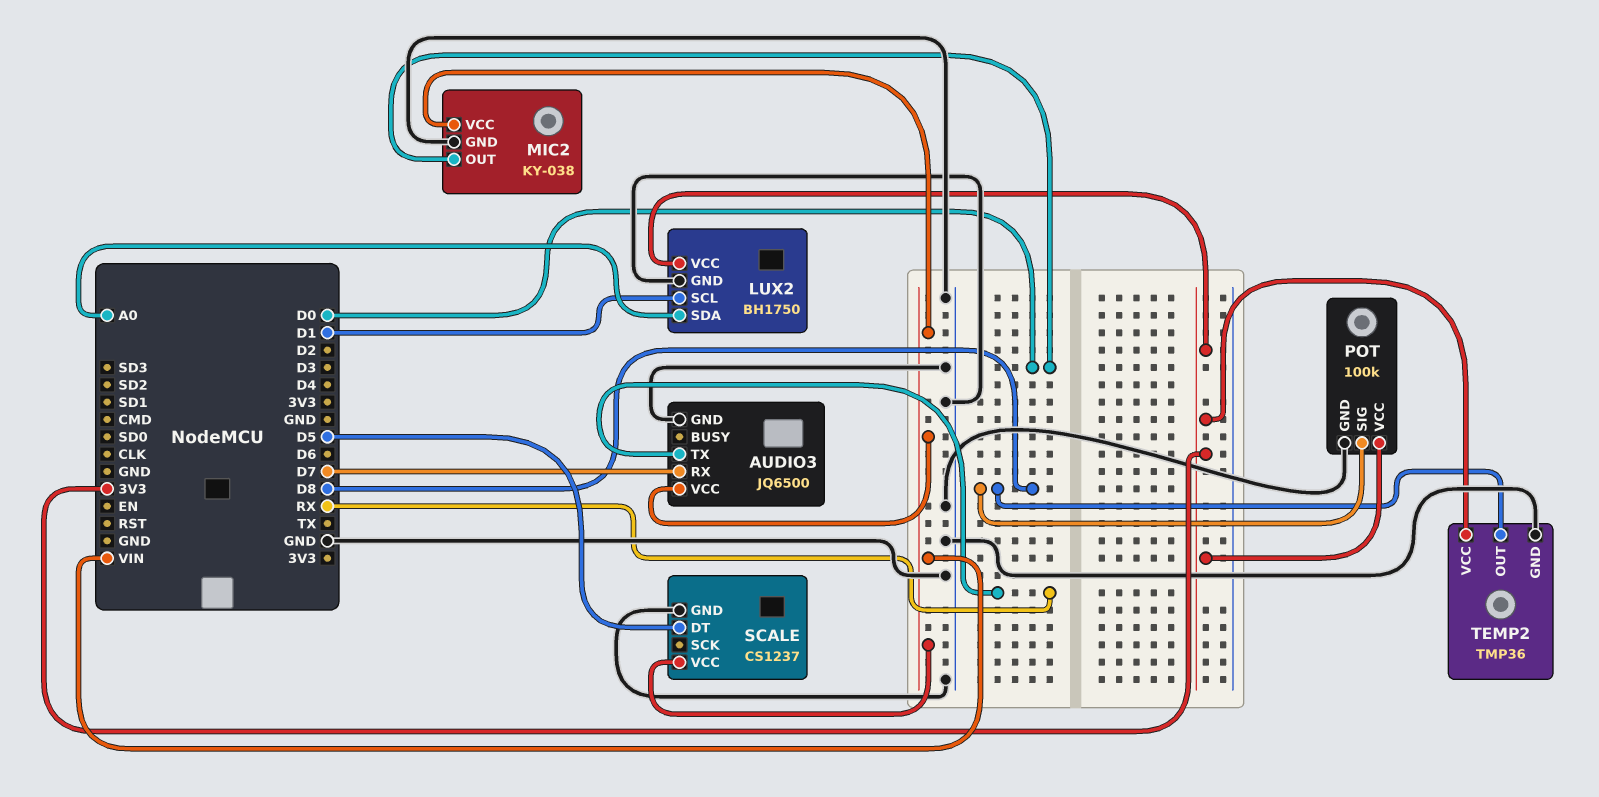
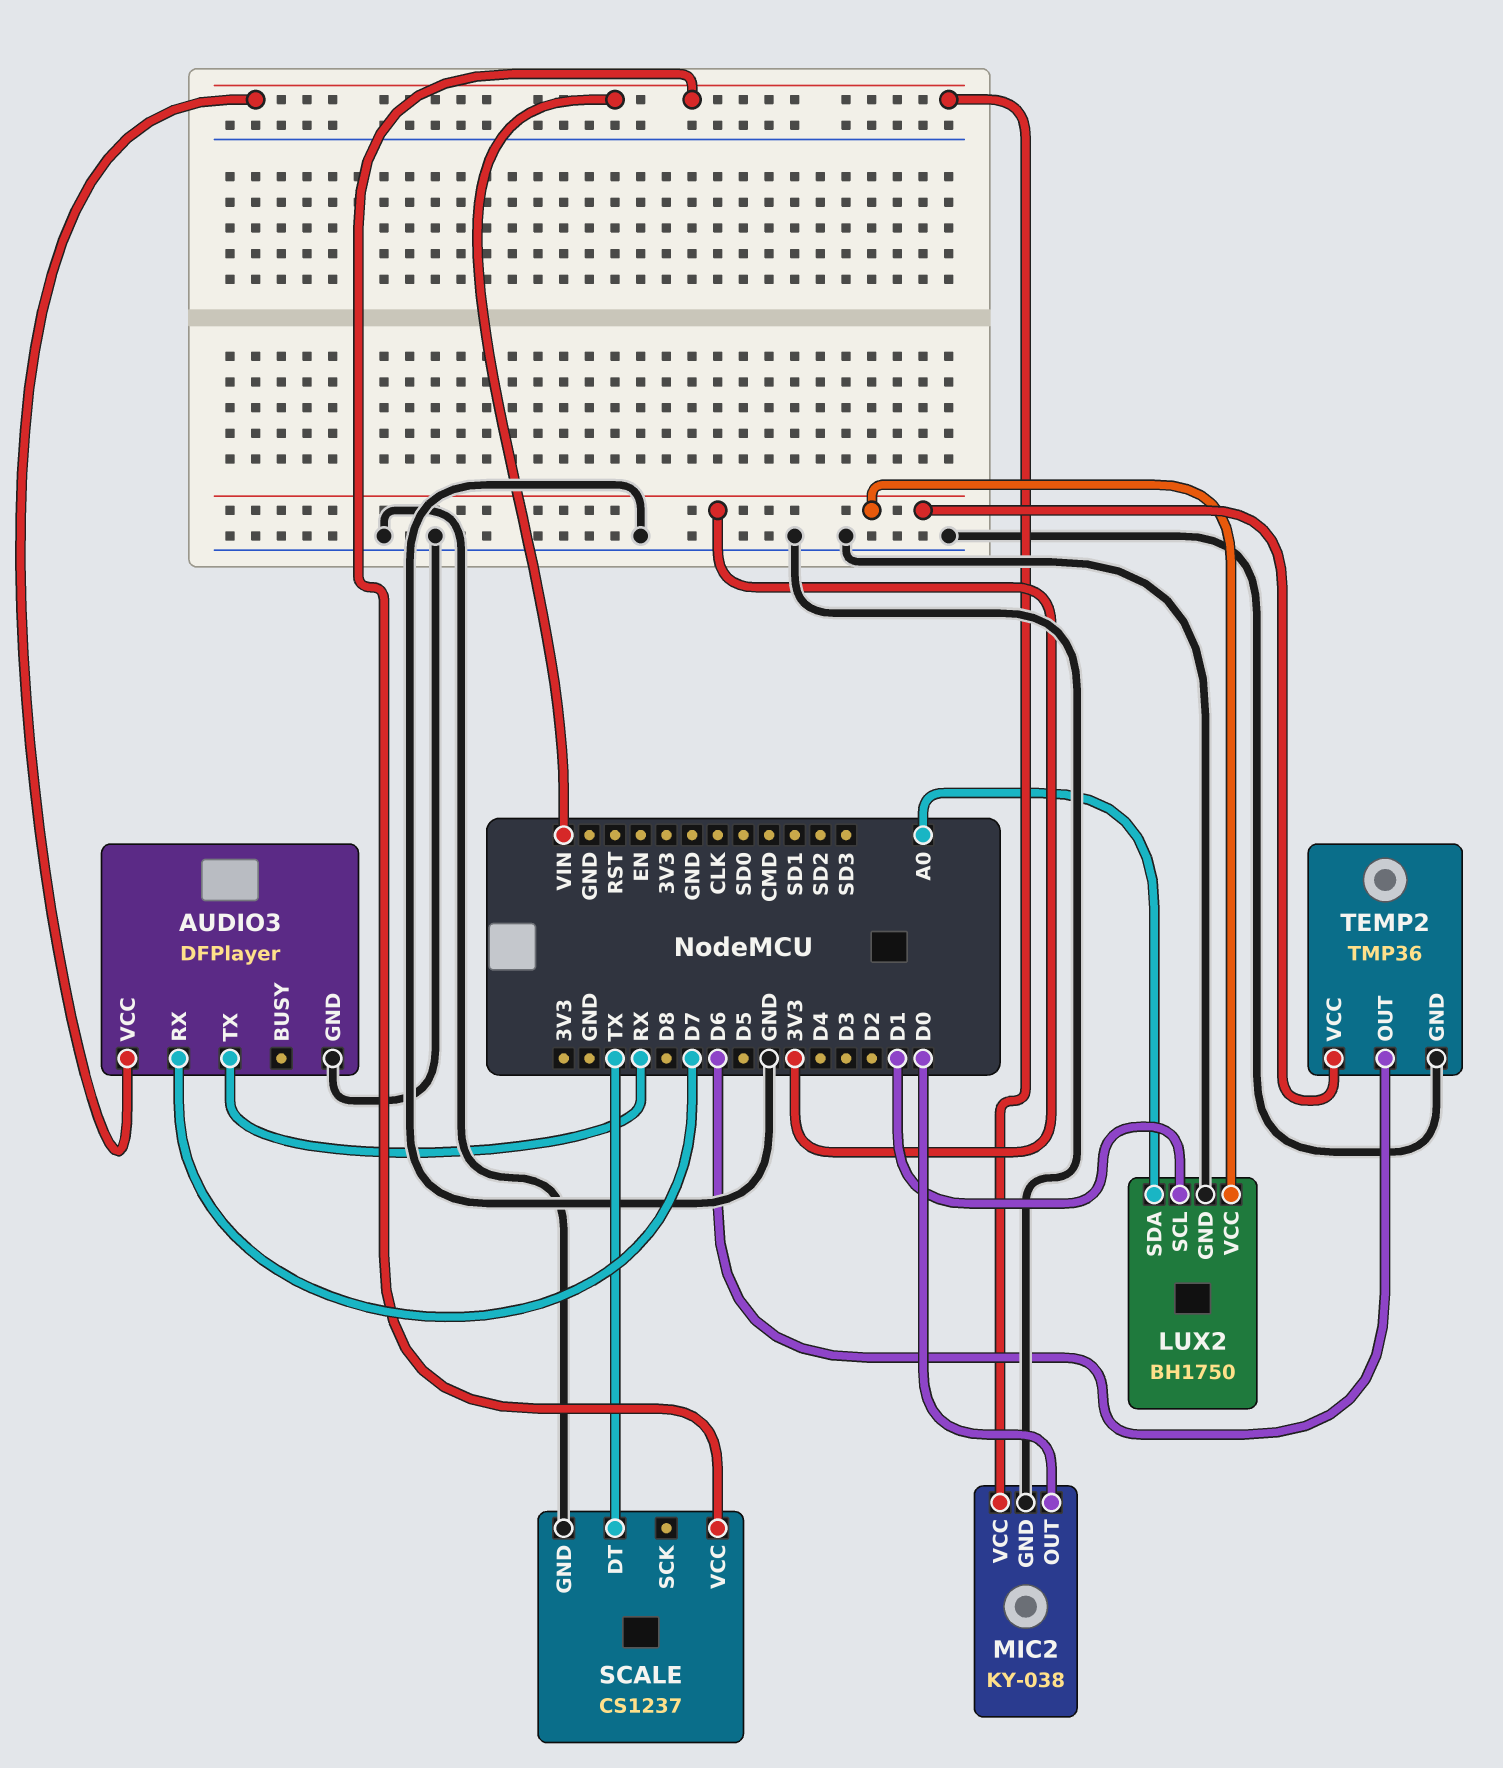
AUDIO3: JQ6500 -> DFPlayer
POT: 100k -> none
POT pin GND: GND -> none
POT pin SIG: D8 -> none
POT pin VCC: 3V3 -> none
SCALE pin DT: D5 -> TX
TEMP2 pin OUT: D8 -> D6

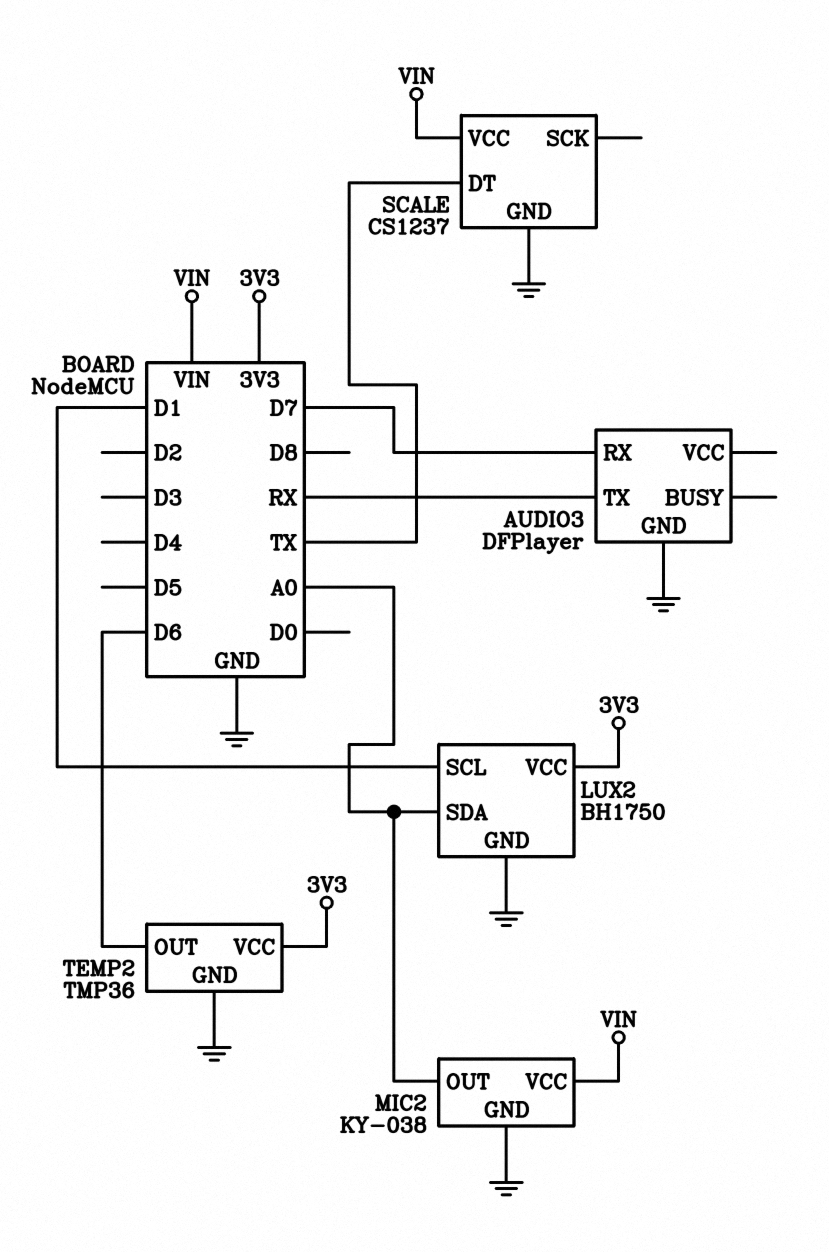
AUDIO3 pin VCC: VIN -> none
MIC2 pin OUT: D0 -> A0

